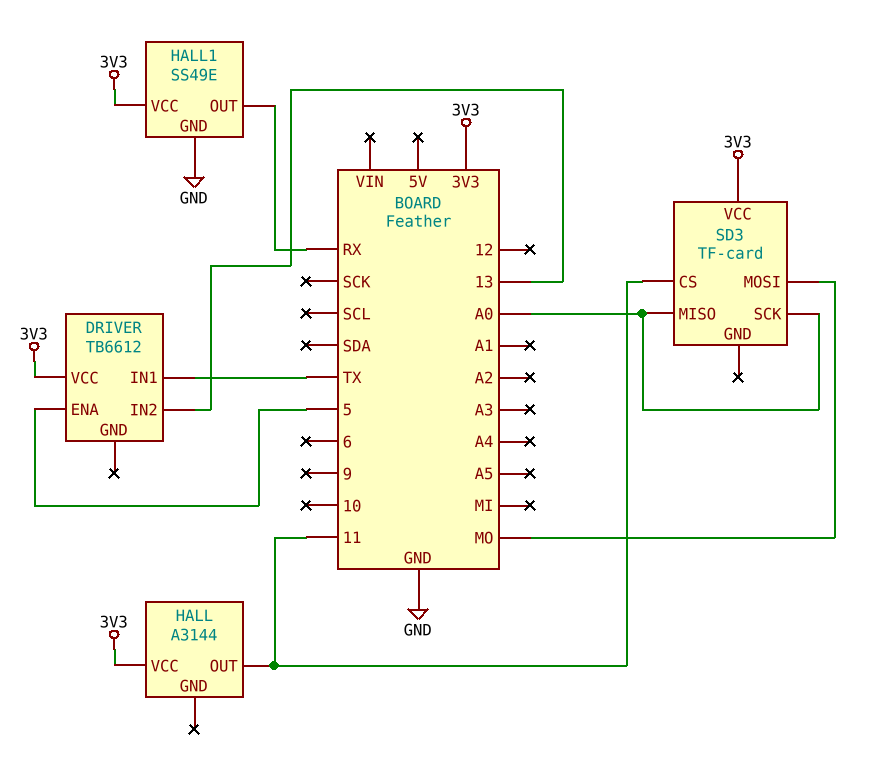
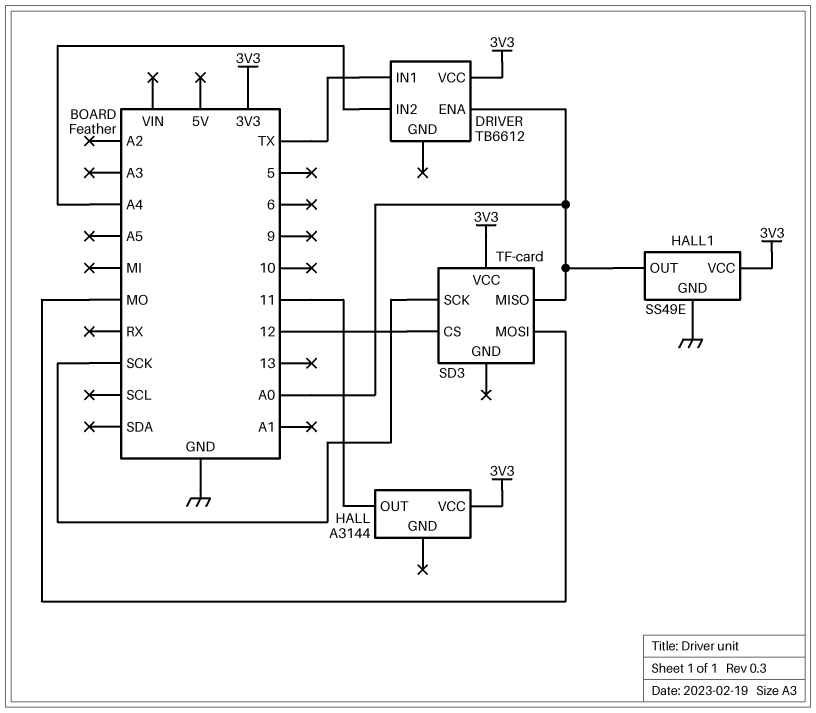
DRIVER pin ENA: 5 -> A0
DRIVER pin IN2: 13 -> A4
HALL1 pin OUT: RX -> A0
SD3 pin CS: 11 -> 12
SD3 pin SCK: A0 -> SCK

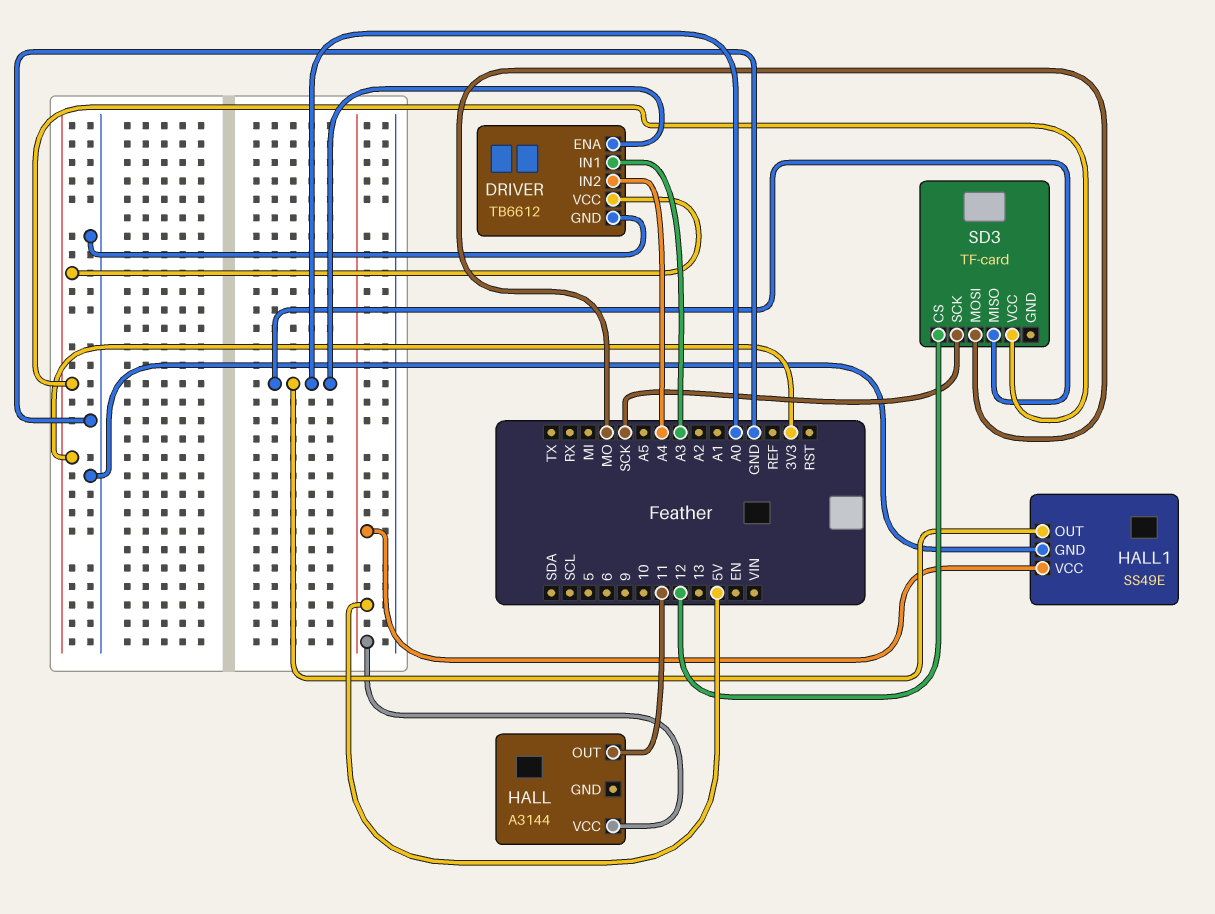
DRIVER pin GND: none -> GND
DRIVER pin IN1: TX -> A3
HALL pin VCC: 3V3 -> 5V
HALL1 pin VCC: 3V3 -> 5V

